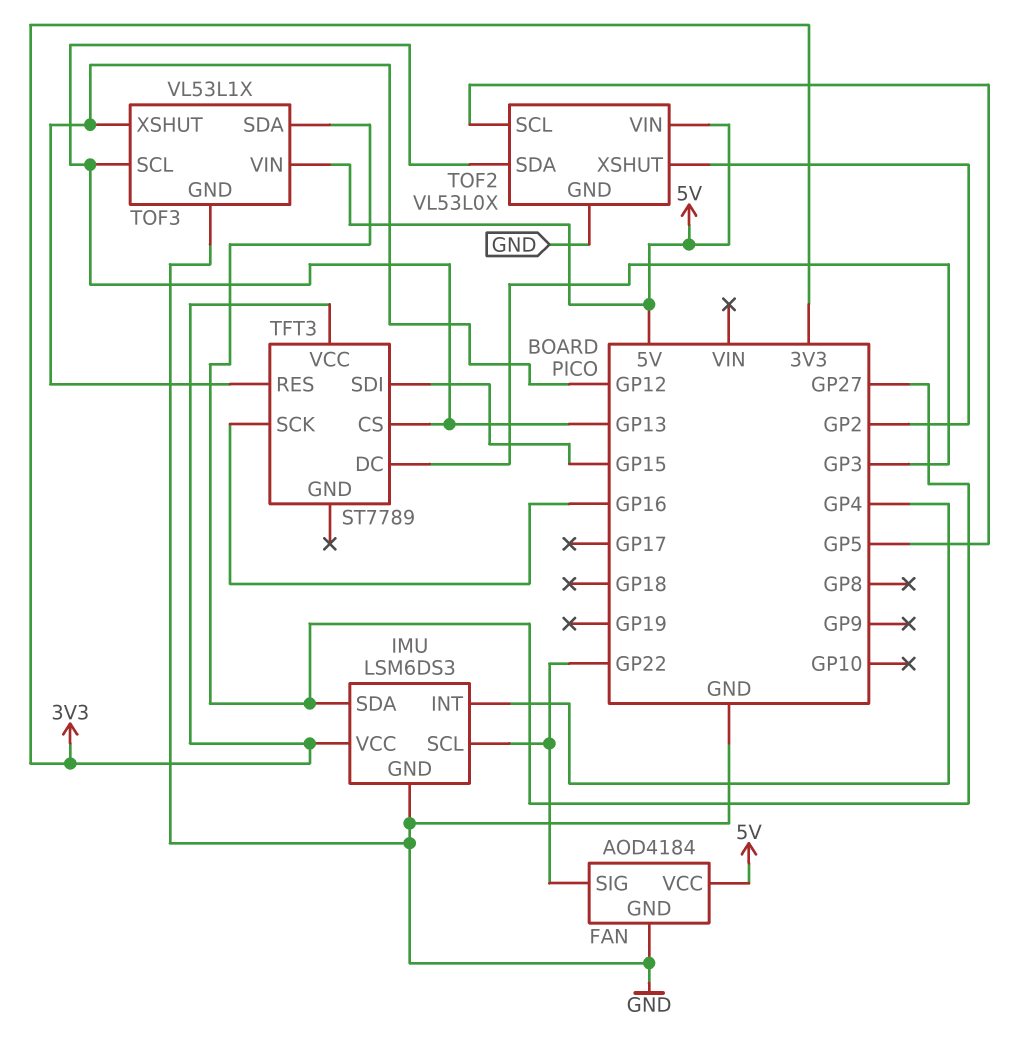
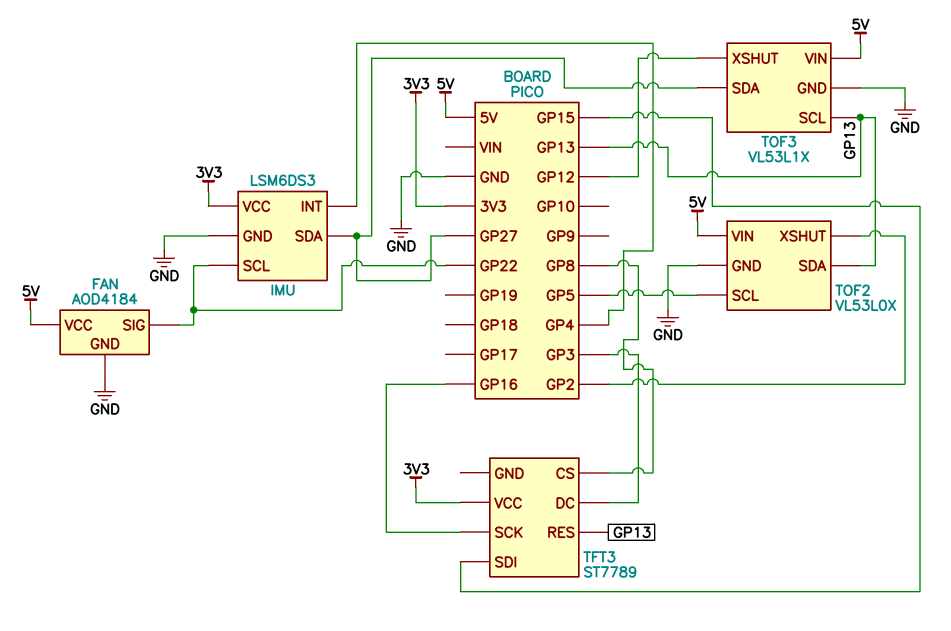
TFT3 pin CS: GP13 -> GP8
TFT3 pin RES: GP12 -> GP13

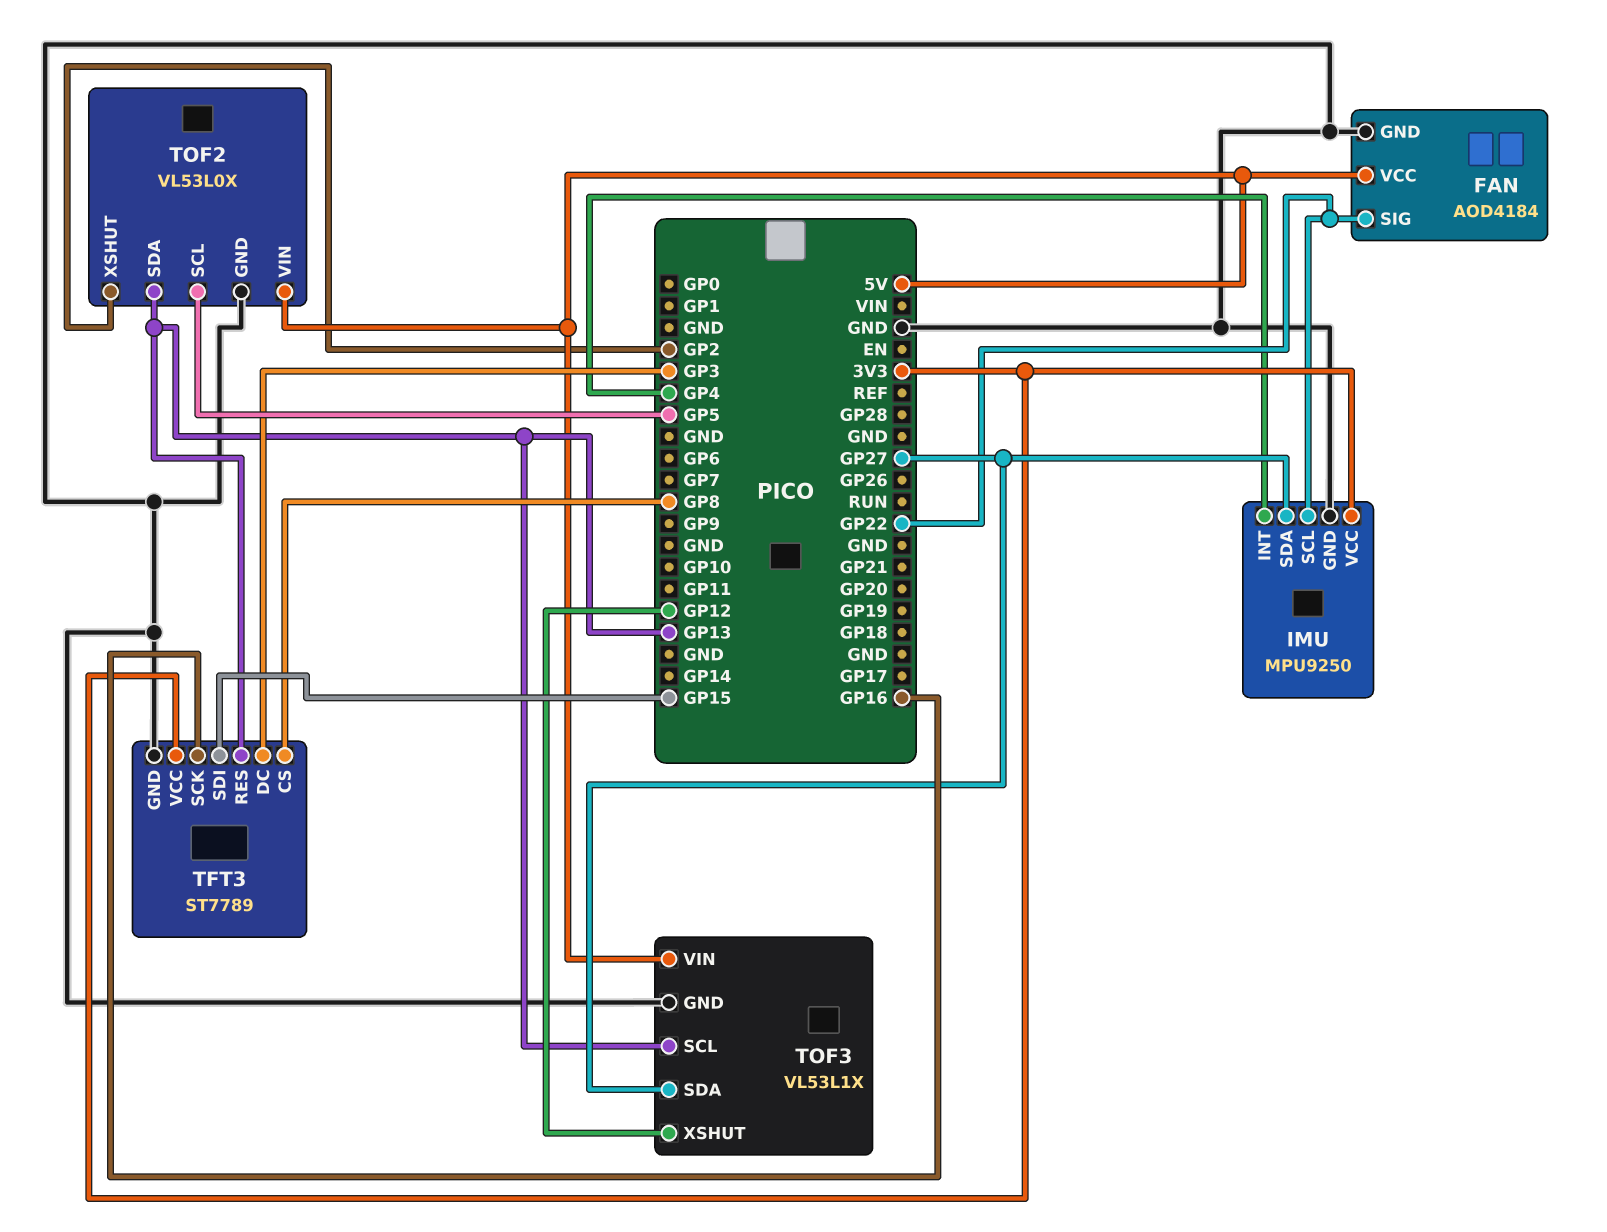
IMU: LSM6DS3 -> MPU9250
TFT3 pin GND: none -> GND

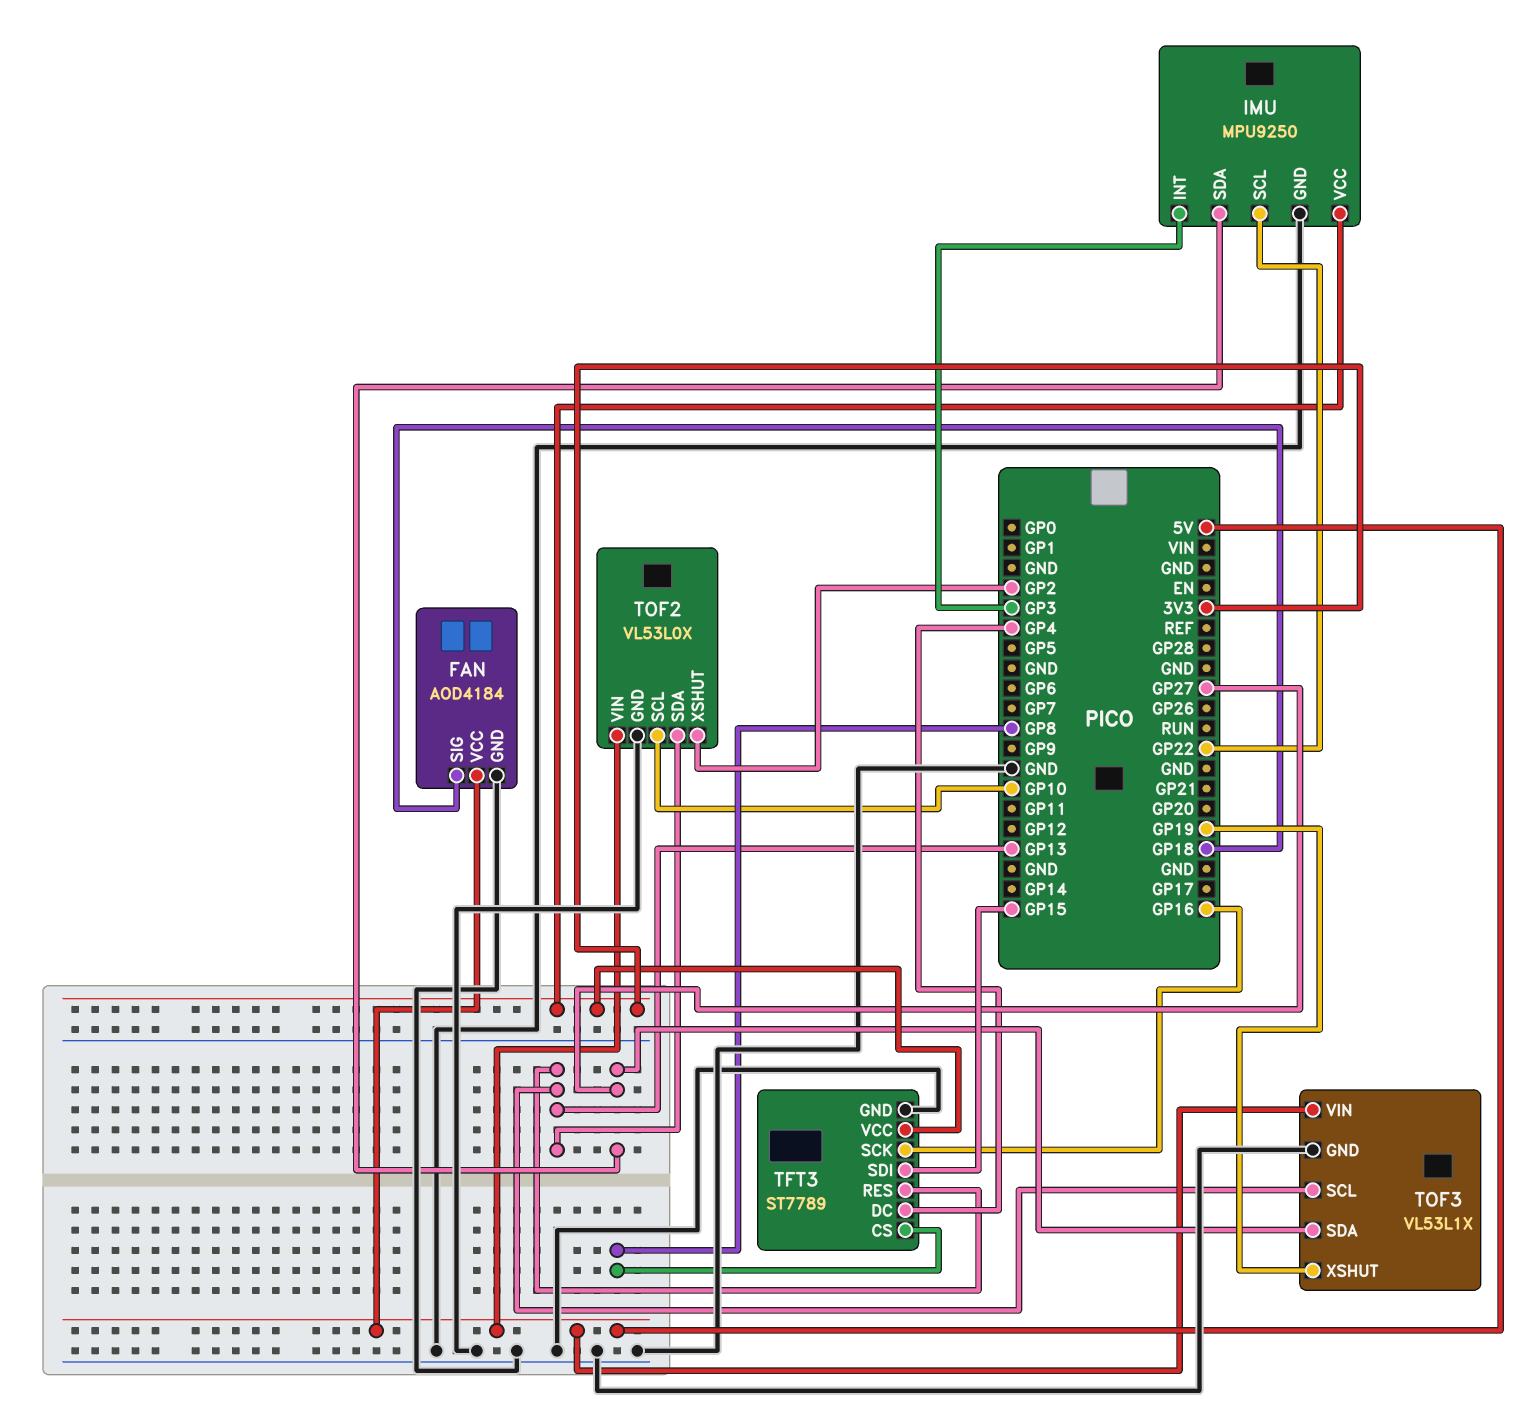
FAN pin SIG: GP22 -> GP18
IMU pin INT: GP4 -> GP3
TFT3 pin DC: GP3 -> GP4
TOF2 pin SCL: GP5 -> GP10
TOF3 pin XSHUT: GP12 -> GP19

